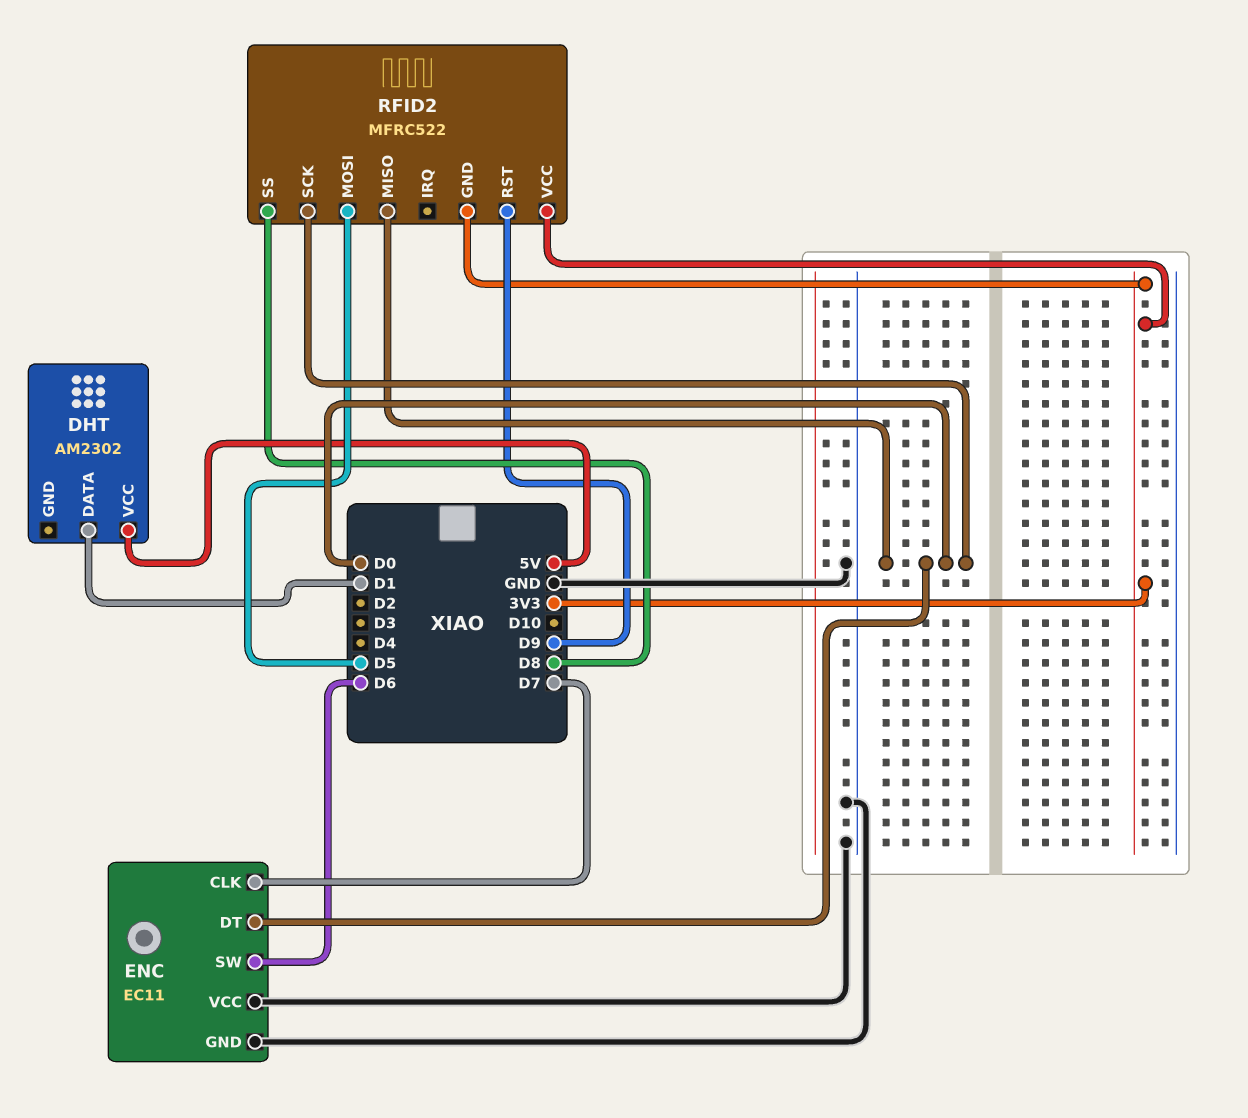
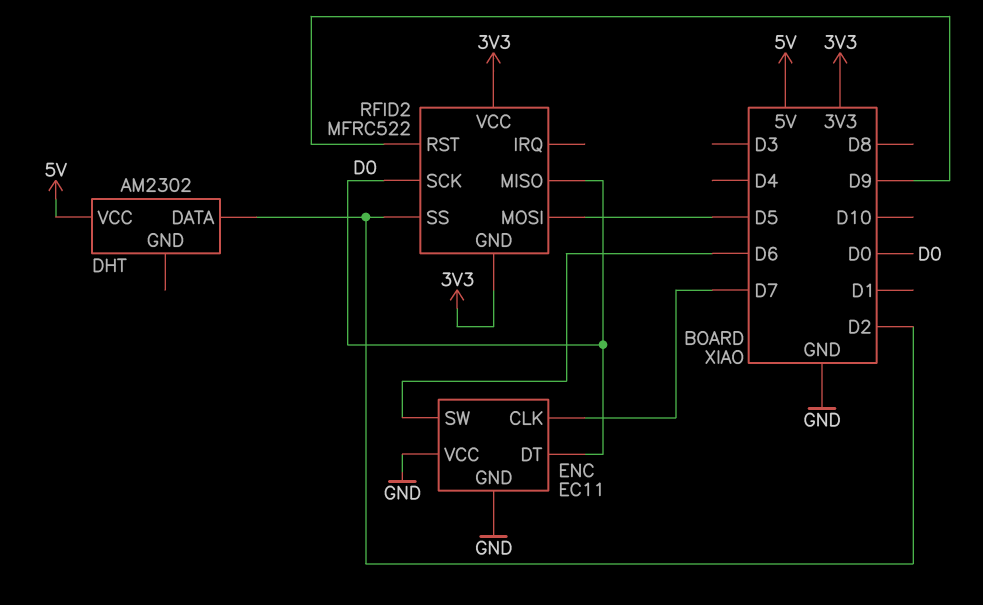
DHT pin DATA: D1 -> D2
RFID2 pin SS: D8 -> D2

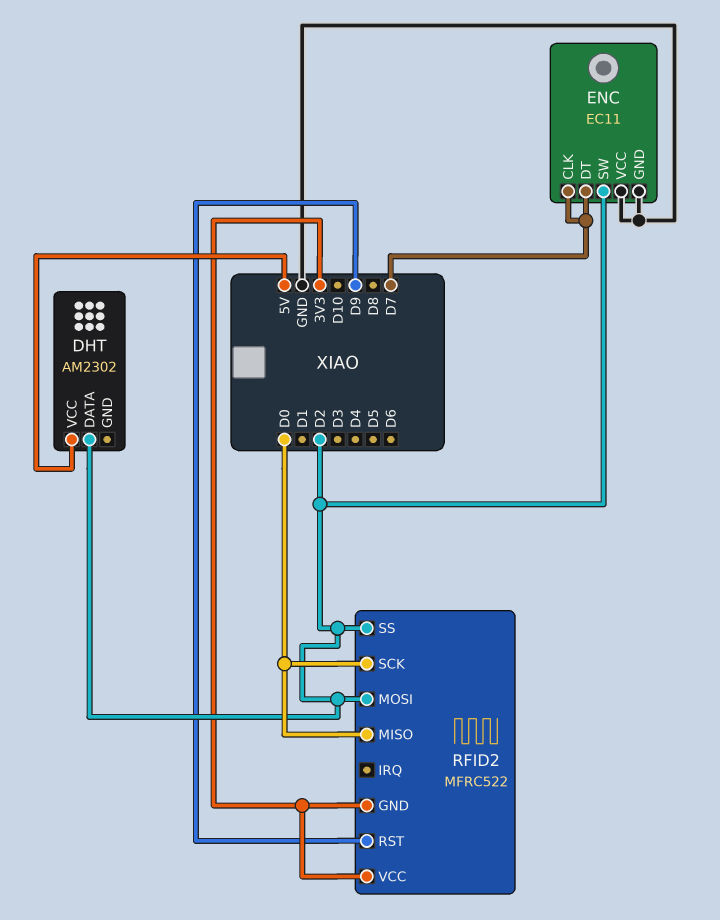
ENC pin DT: D0 -> D7
ENC pin SW: D6 -> D2
RFID2 pin MOSI: D5 -> D2

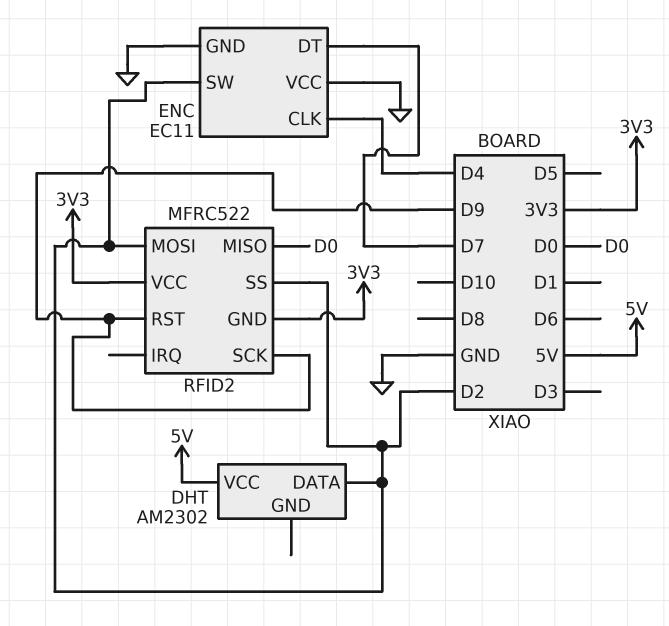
ENC pin CLK: D7 -> D4
RFID2 pin SCK: D0 -> D9

